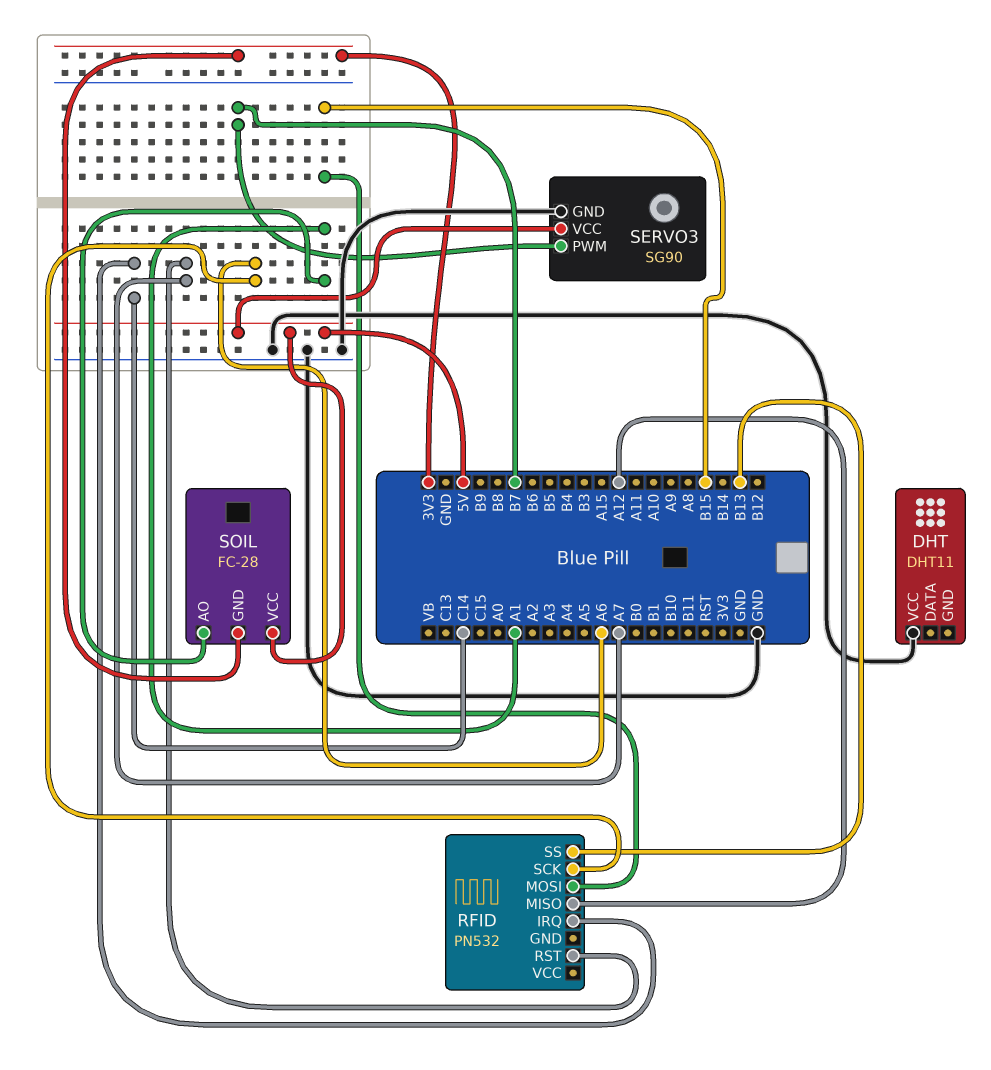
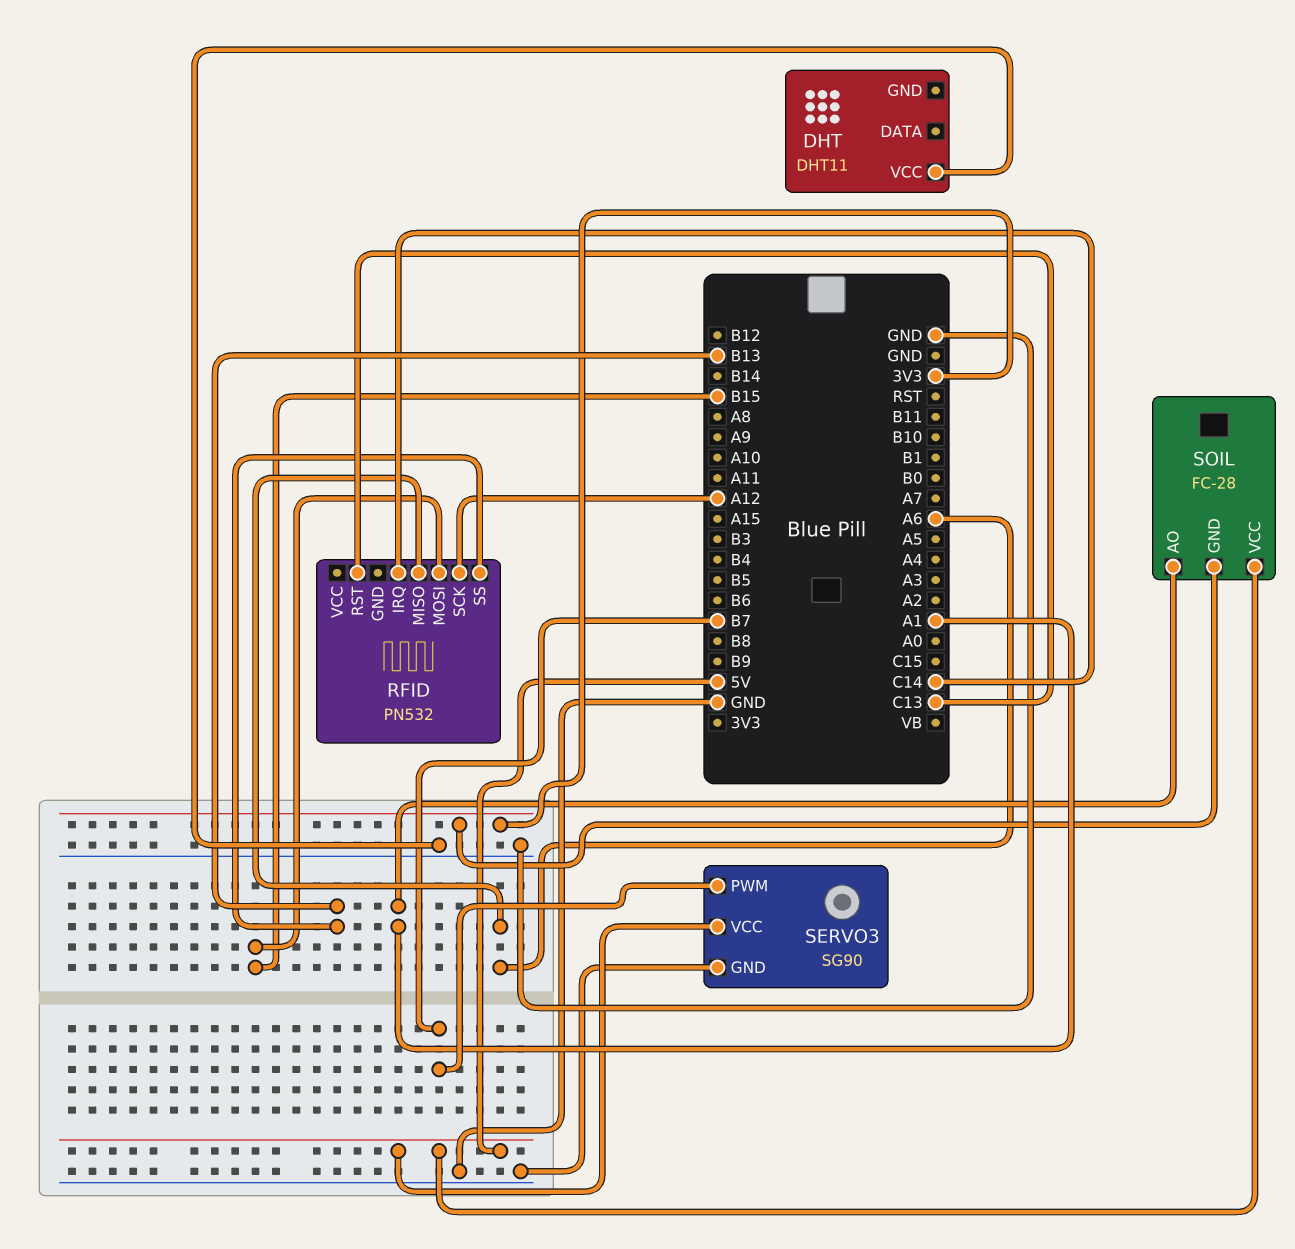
RFID pin MISO: A12 -> A6
RFID pin RST: A7 -> C13
RFID pin SCK: A6 -> A12

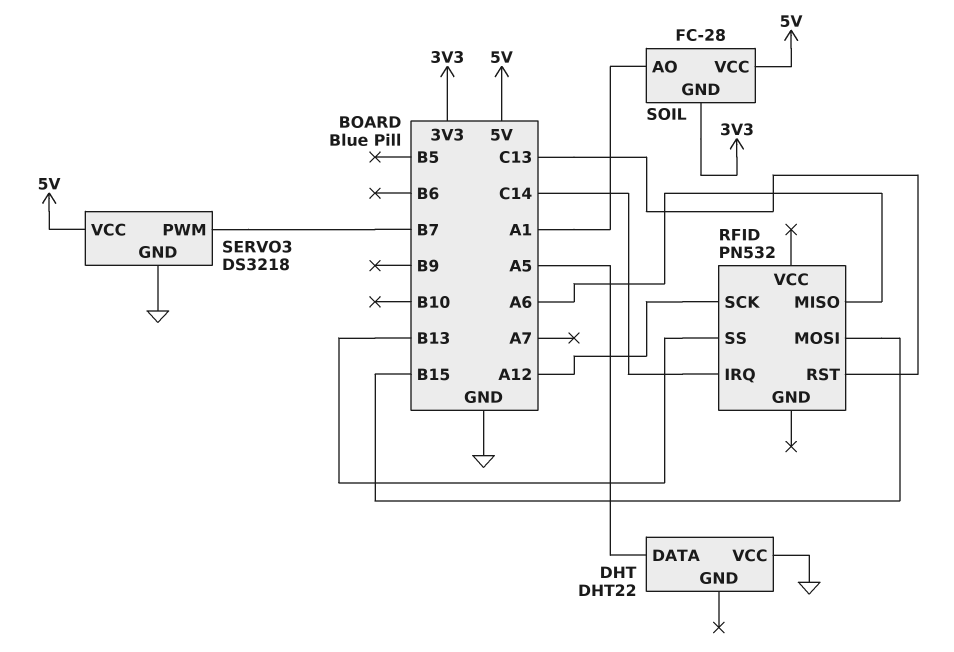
DHT: DHT11 -> DHT22
DHT pin DATA: none -> A5
SERVO3: SG90 -> DS3218

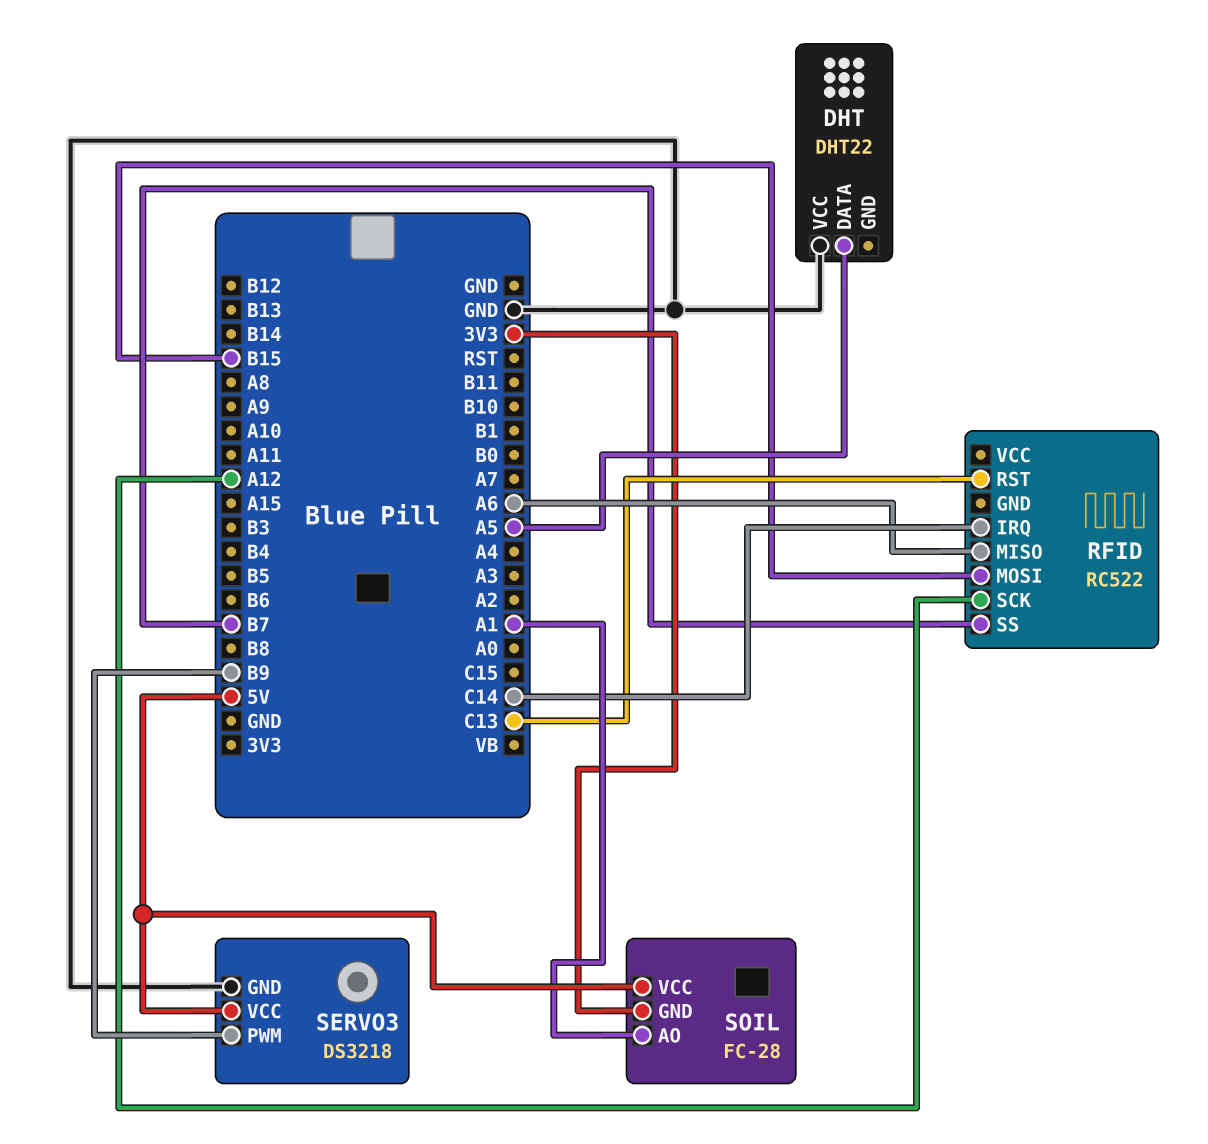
RFID: PN532 -> RC522
RFID pin SS: B13 -> B7
SERVO3 pin PWM: B7 -> B9

